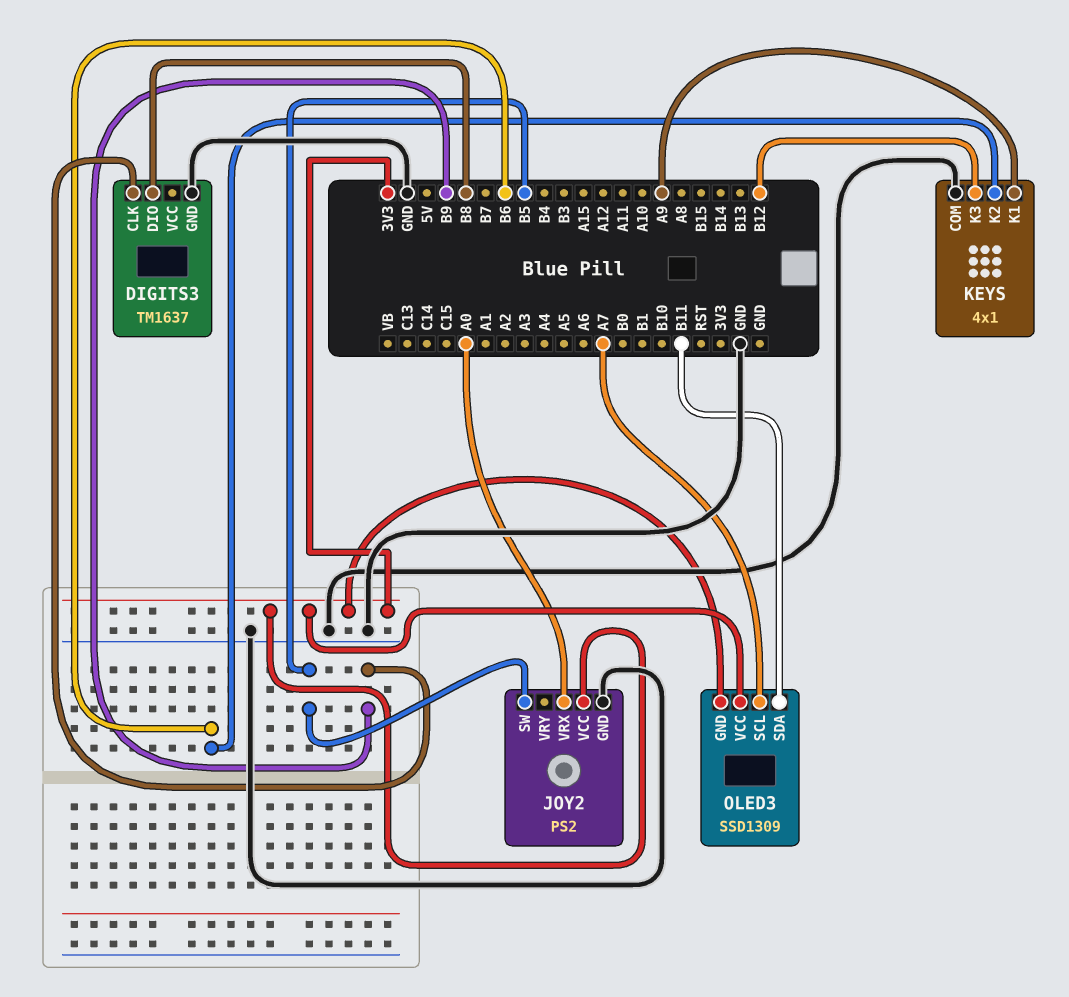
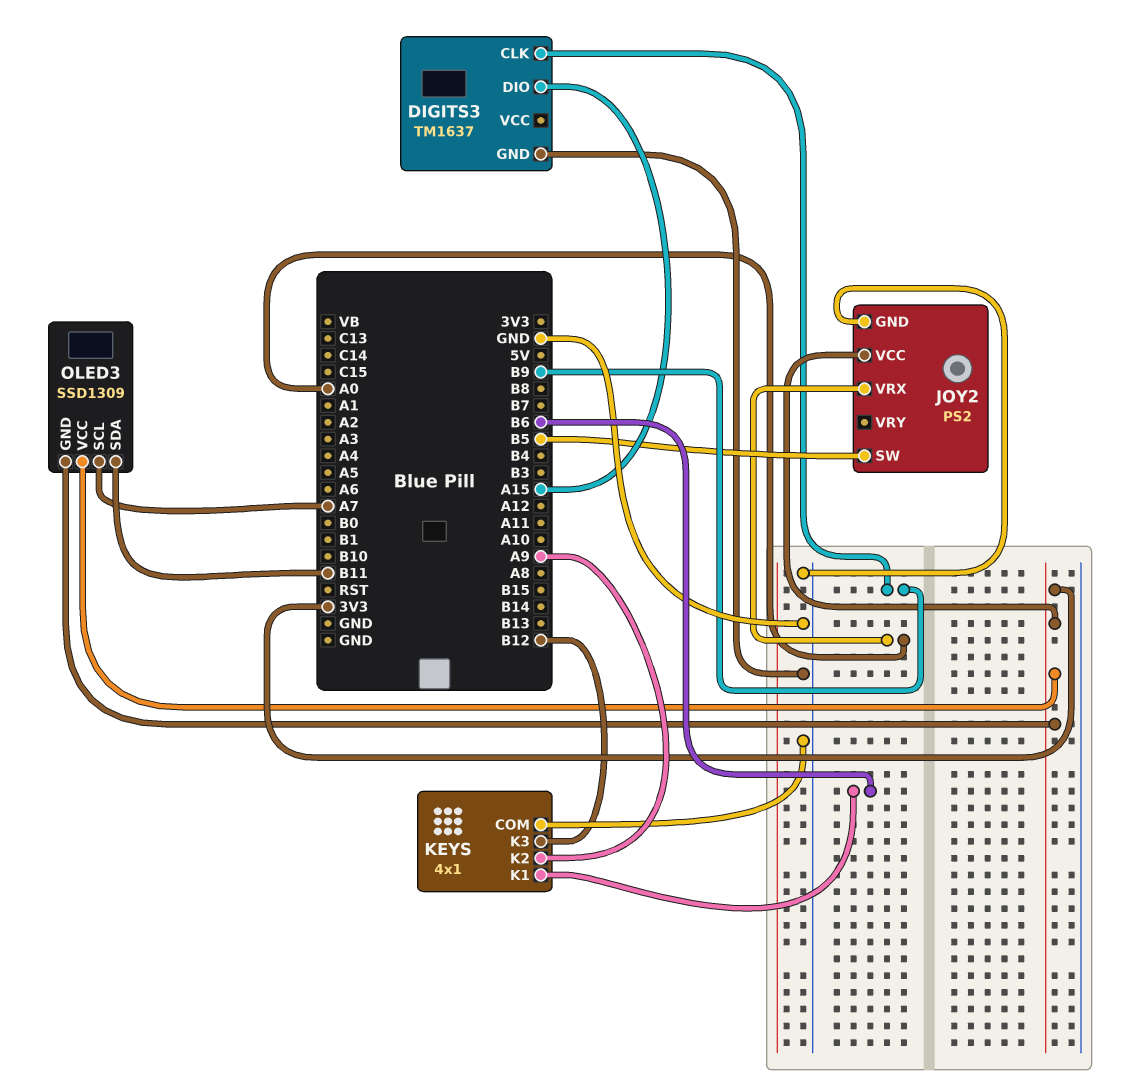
DIGITS3 pin DIO: B8 -> A15
KEYS pin K1: A9 -> B6
KEYS pin K2: B6 -> A9

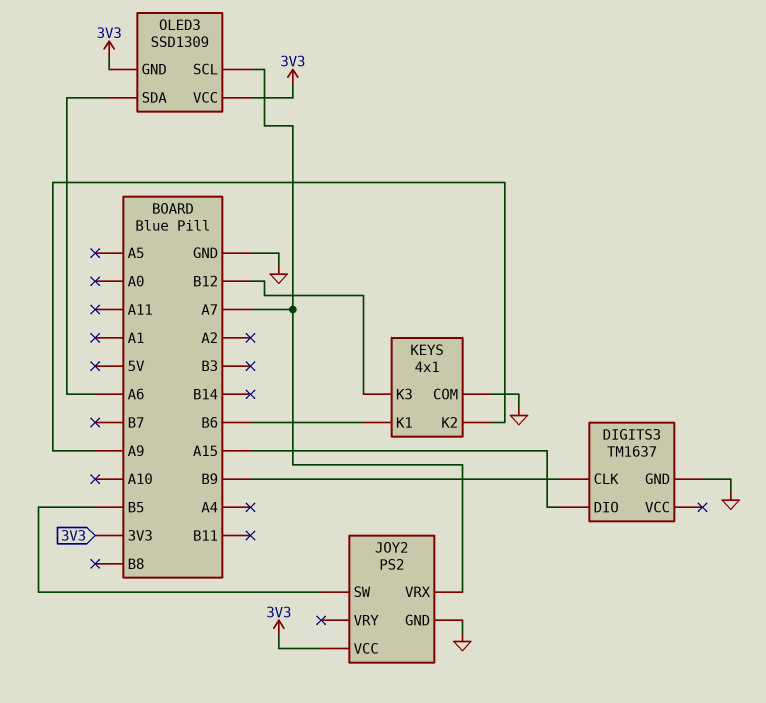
JOY2 pin VRX: A0 -> A7
OLED3 pin SDA: B11 -> A6

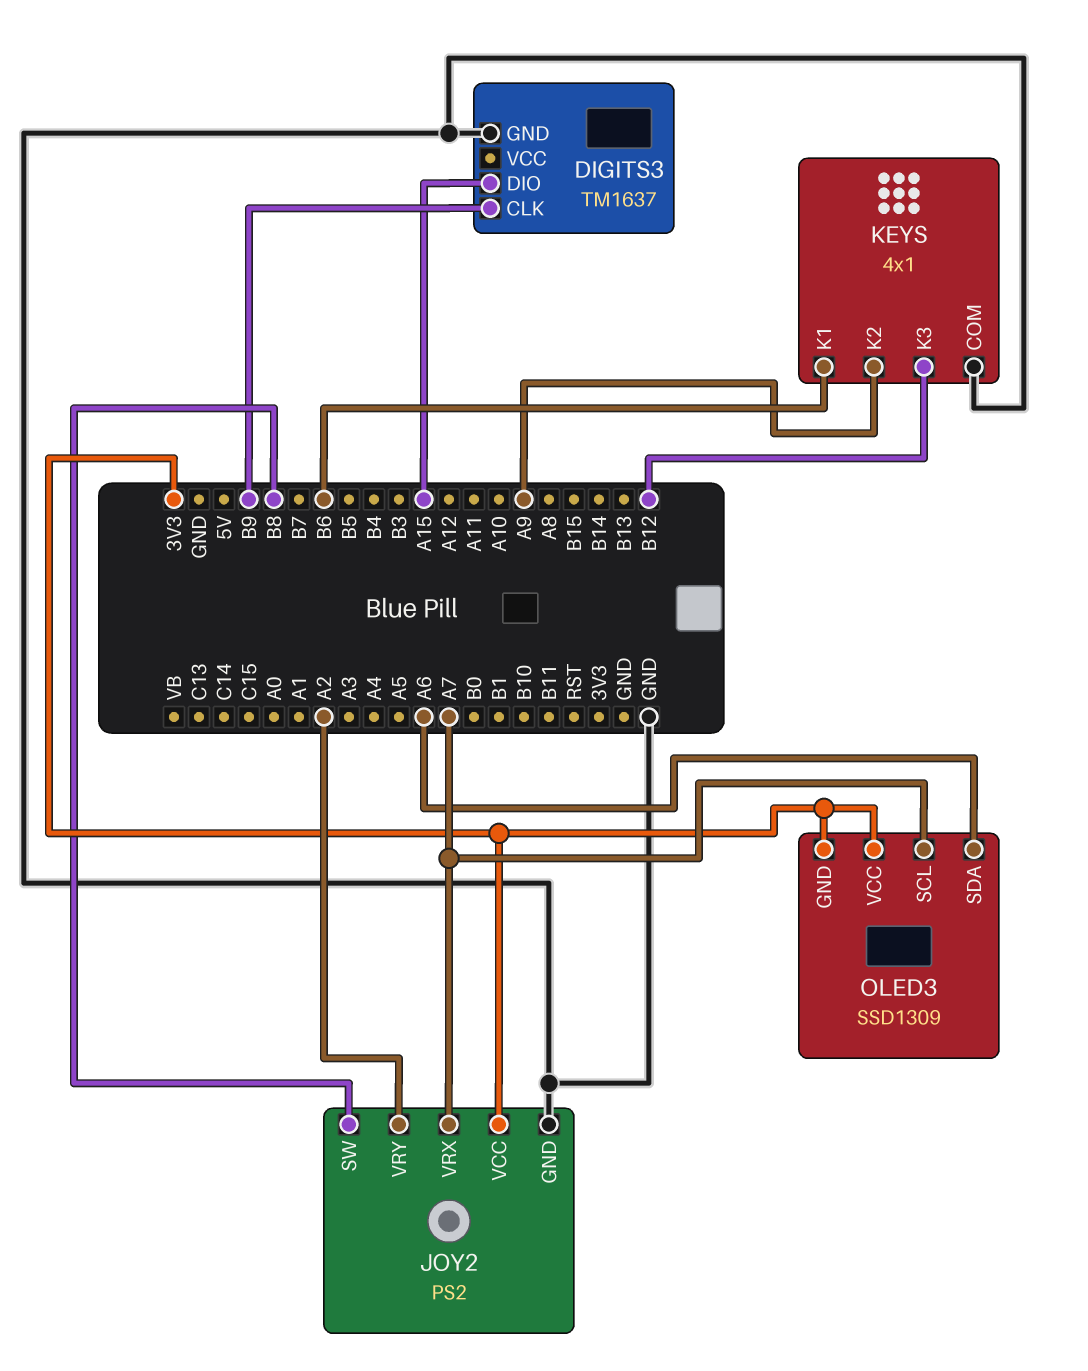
JOY2 pin SW: B5 -> B8
JOY2 pin VRY: none -> A2

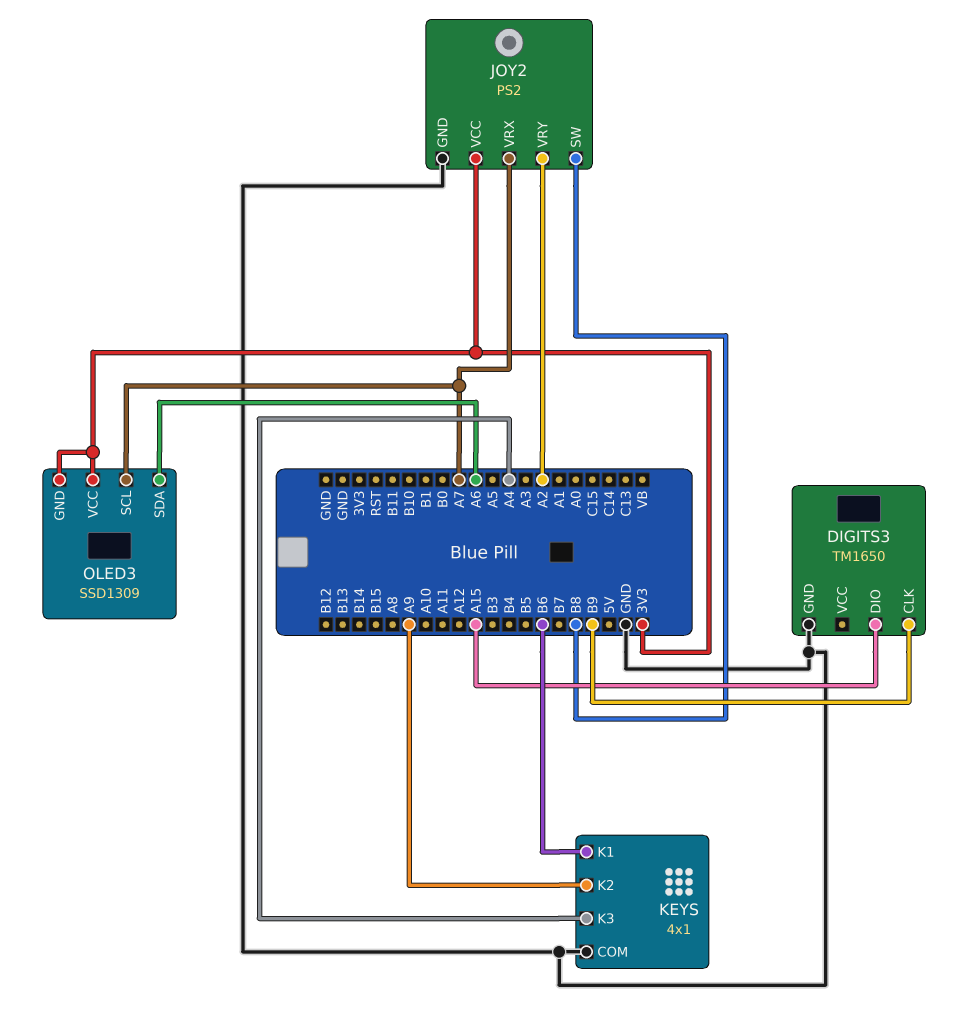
DIGITS3: TM1637 -> TM1650
KEYS pin K3: B12 -> A4

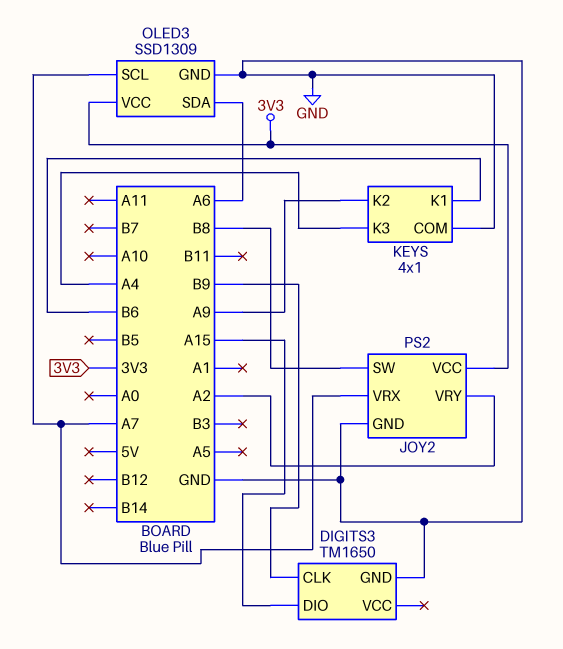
OLED3 pin GND: 3V3 -> GND

